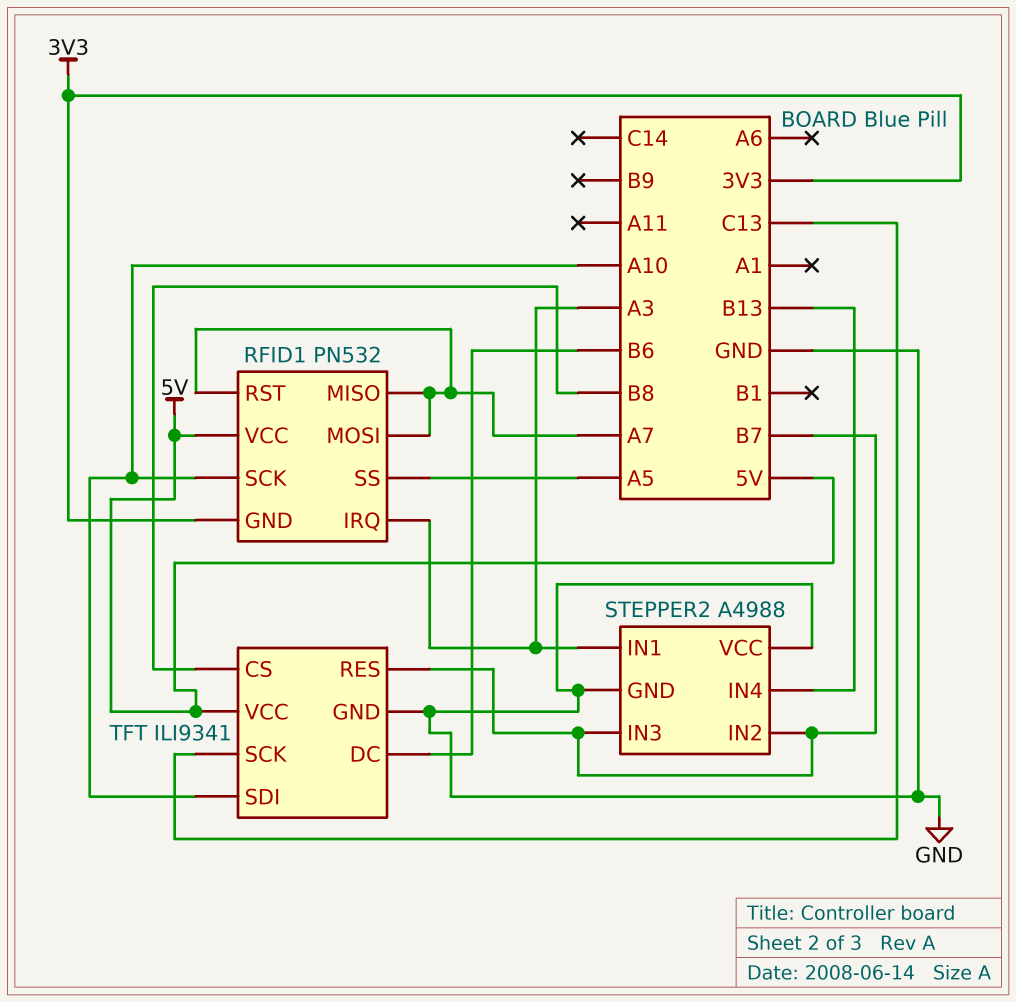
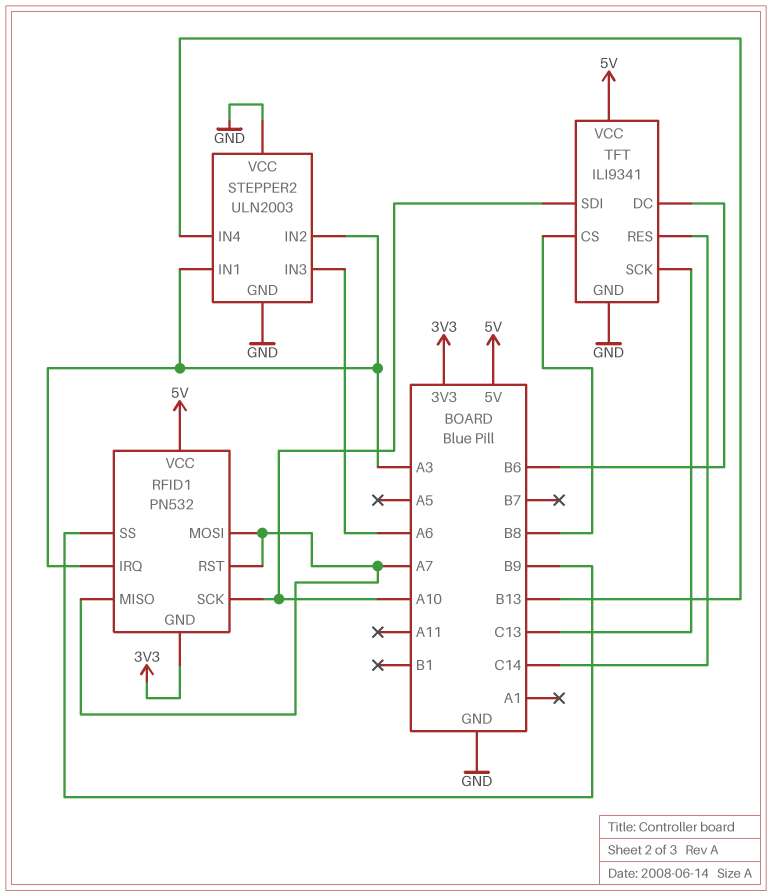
RFID1 pin SS: A5 -> B9
STEPPER2: A4988 -> ULN2003
STEPPER2 pin IN2: B7 -> A3
STEPPER2 pin IN3: B7 -> A6
TFT pin RES: B7 -> C14

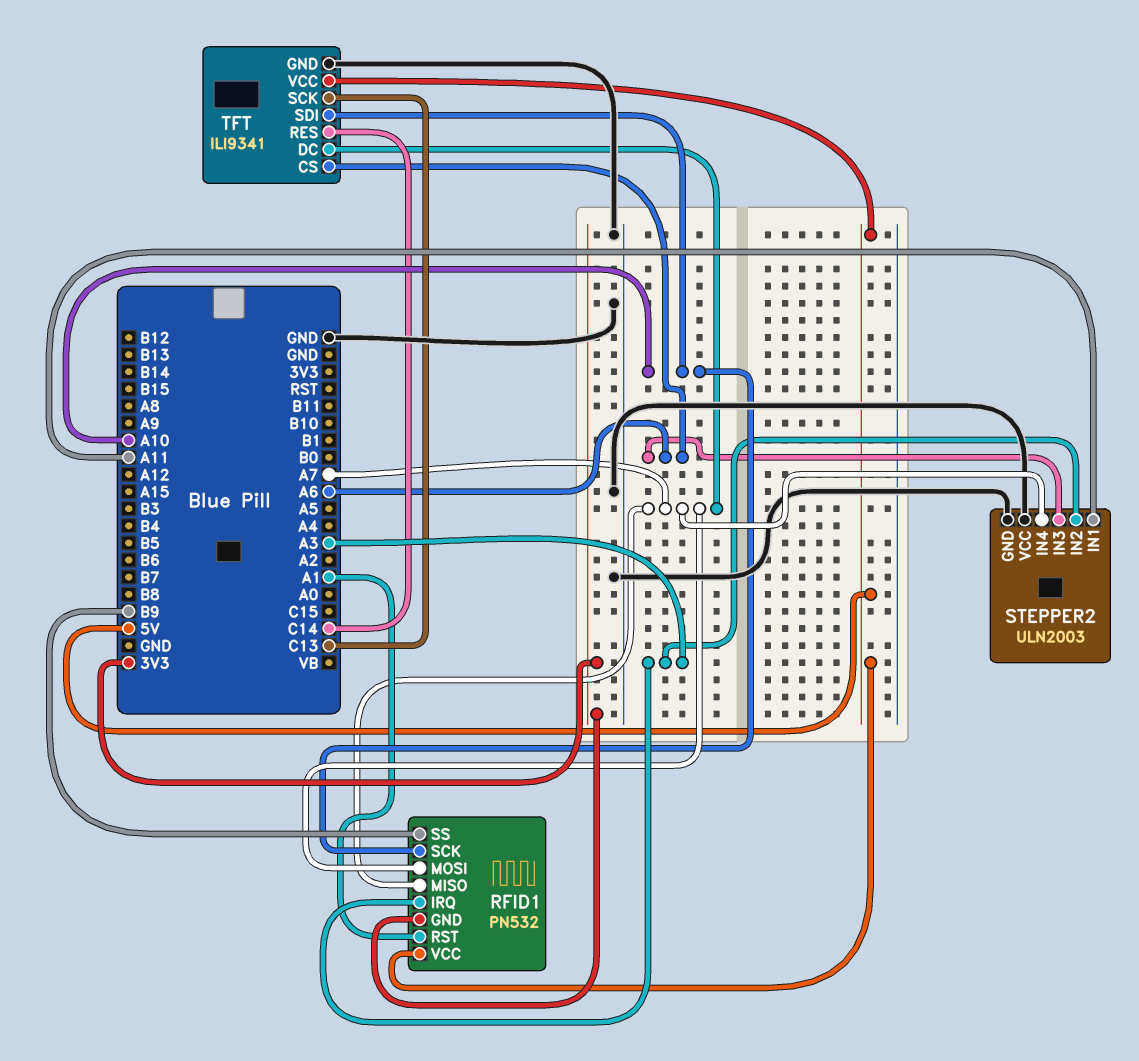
RFID1 pin RST: A7 -> A1
STEPPER2 pin IN1: A3 -> A11
STEPPER2 pin IN4: B13 -> A7
TFT pin CS: B8 -> A6
TFT pin DC: B6 -> A7

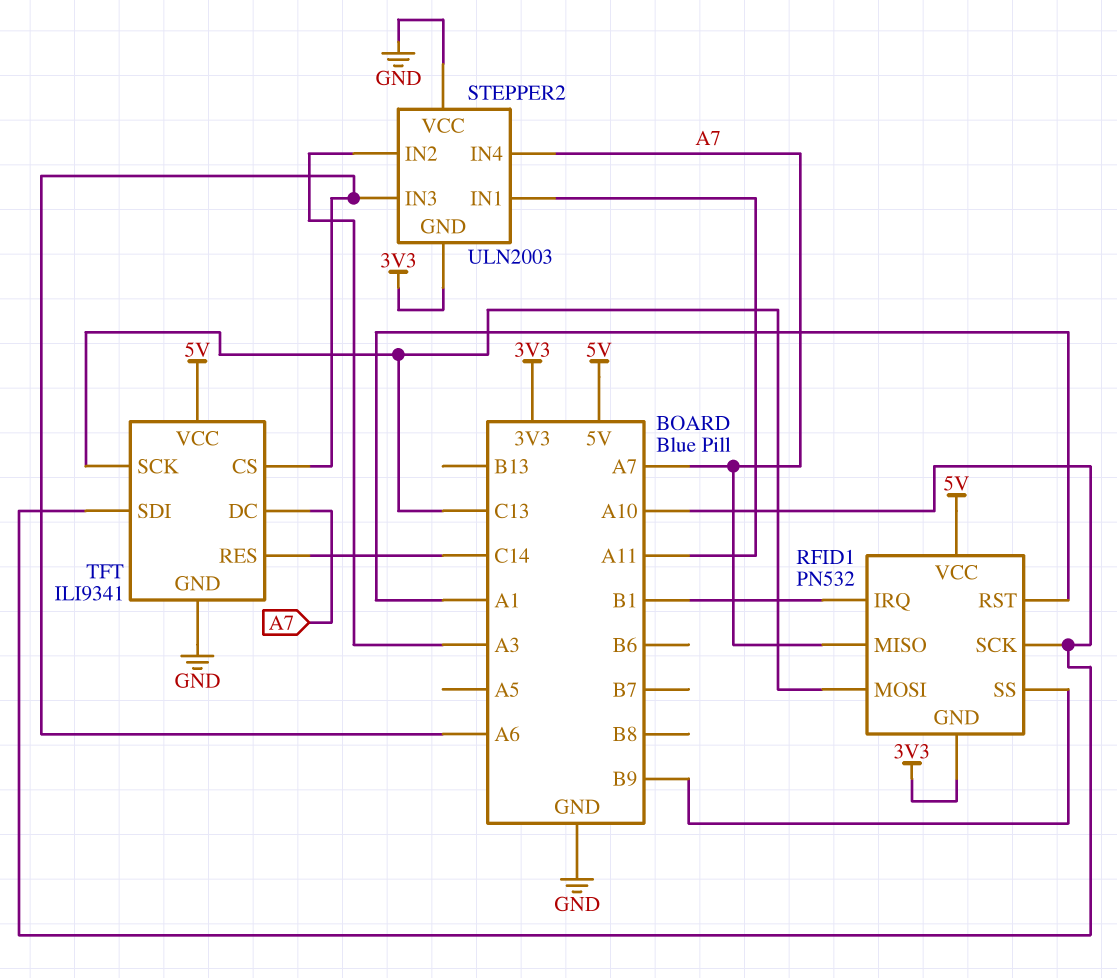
RFID1 pin IRQ: A3 -> B1
RFID1 pin MOSI: A7 -> C13
STEPPER2 pin GND: GND -> 3V3

